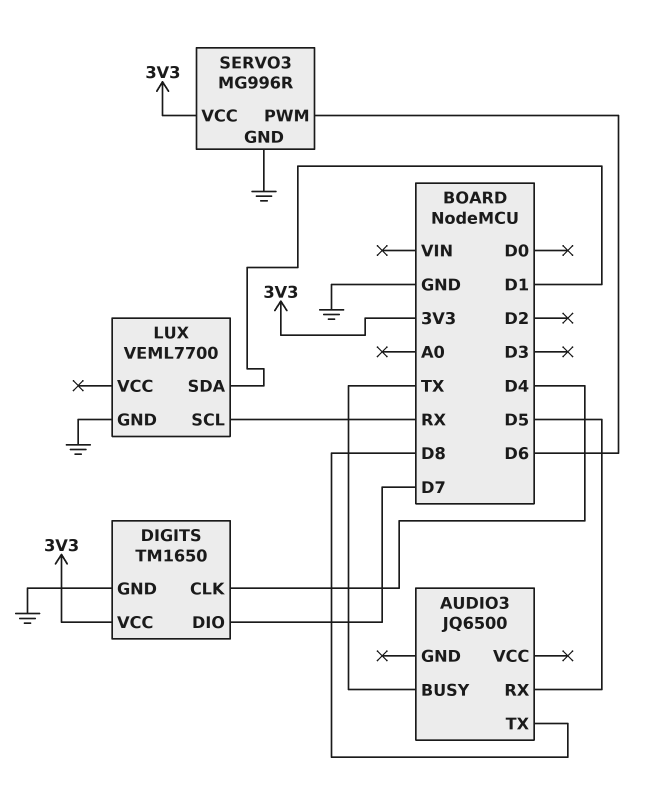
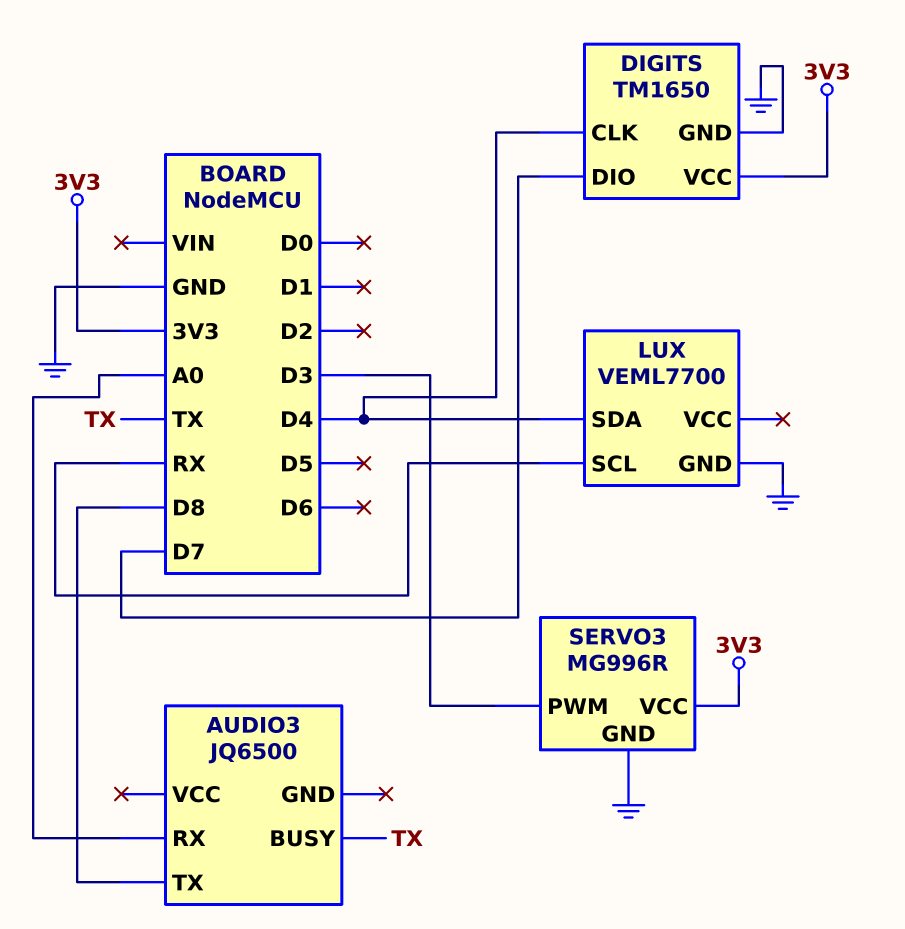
AUDIO3 pin RX: D5 -> A0
LUX pin SDA: D1 -> D4
SERVO3 pin PWM: D6 -> D3

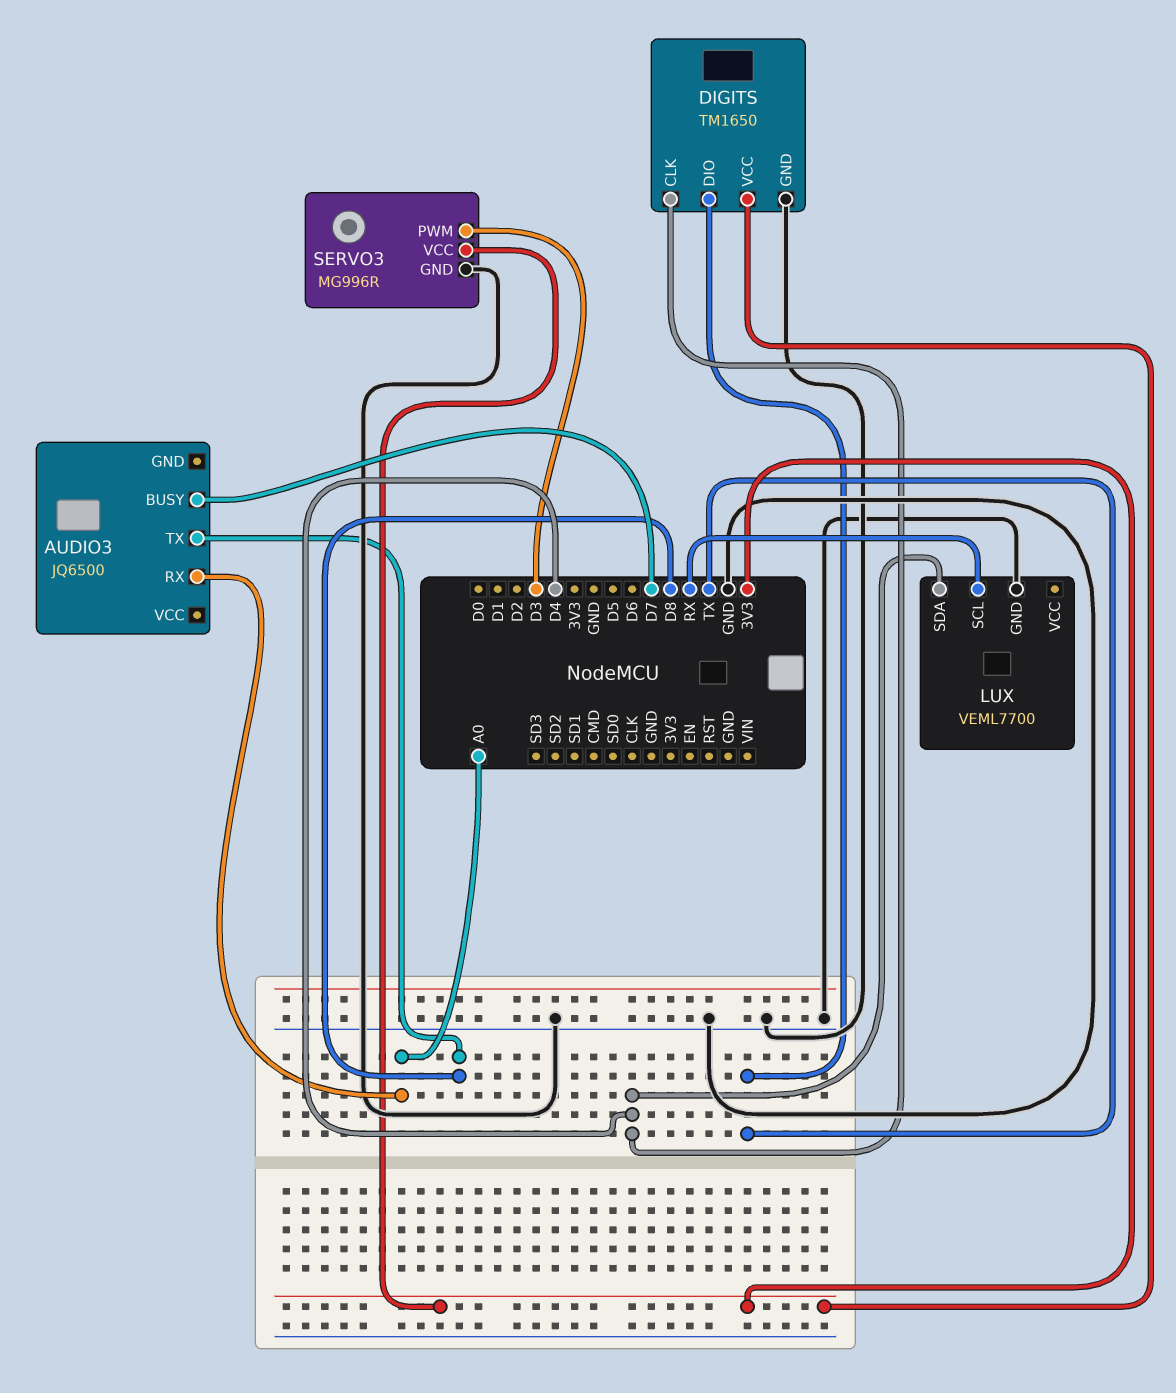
AUDIO3 pin BUSY: TX -> D7
DIGITS pin DIO: D7 -> TX

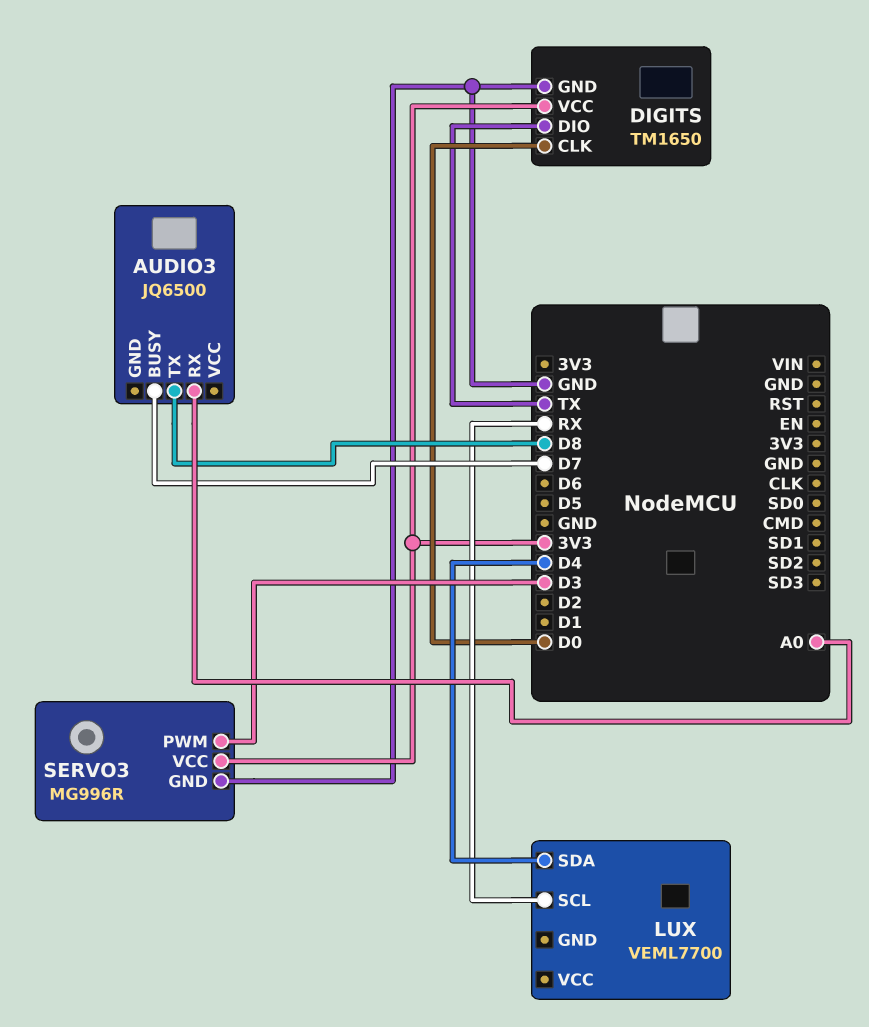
DIGITS pin CLK: D4 -> D0
LUX pin GND: GND -> none

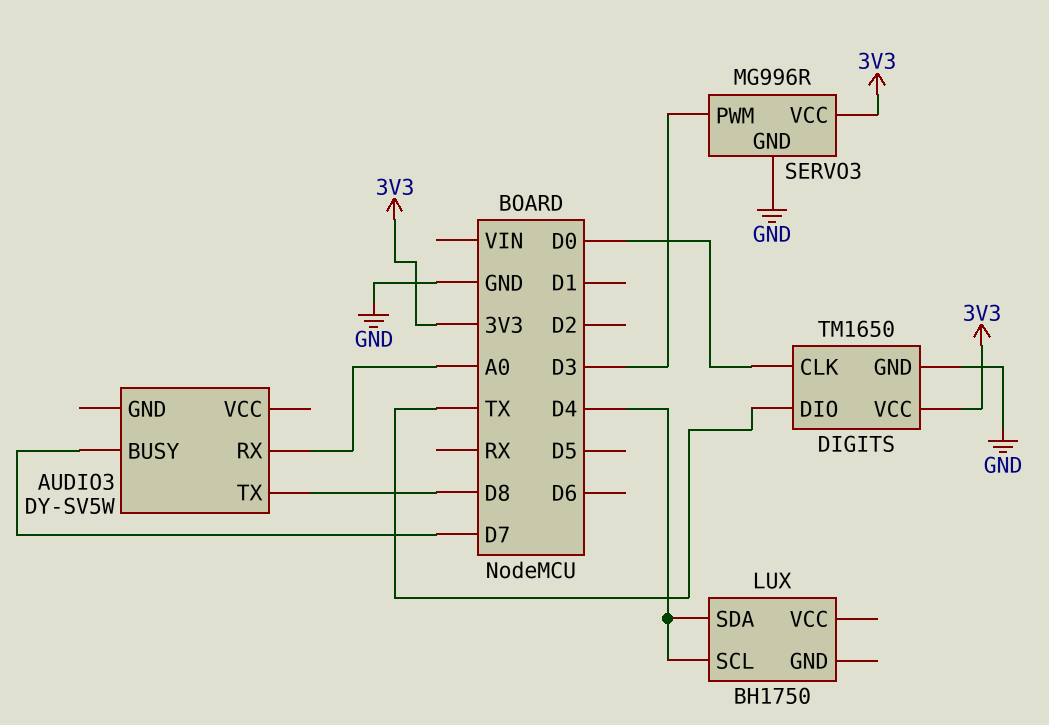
AUDIO3: JQ6500 -> DY-SV5W
LUX: VEML7700 -> BH1750
LUX pin SCL: RX -> D4

